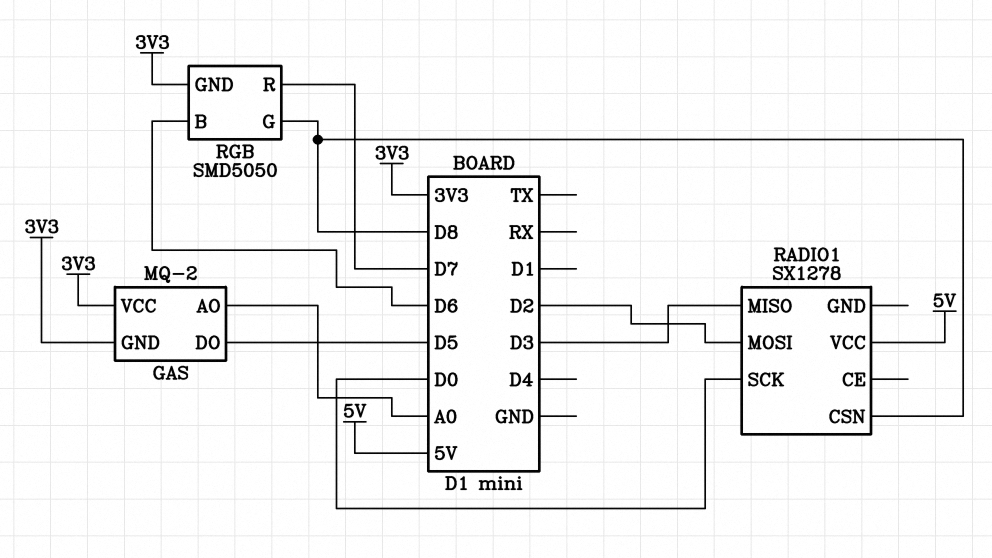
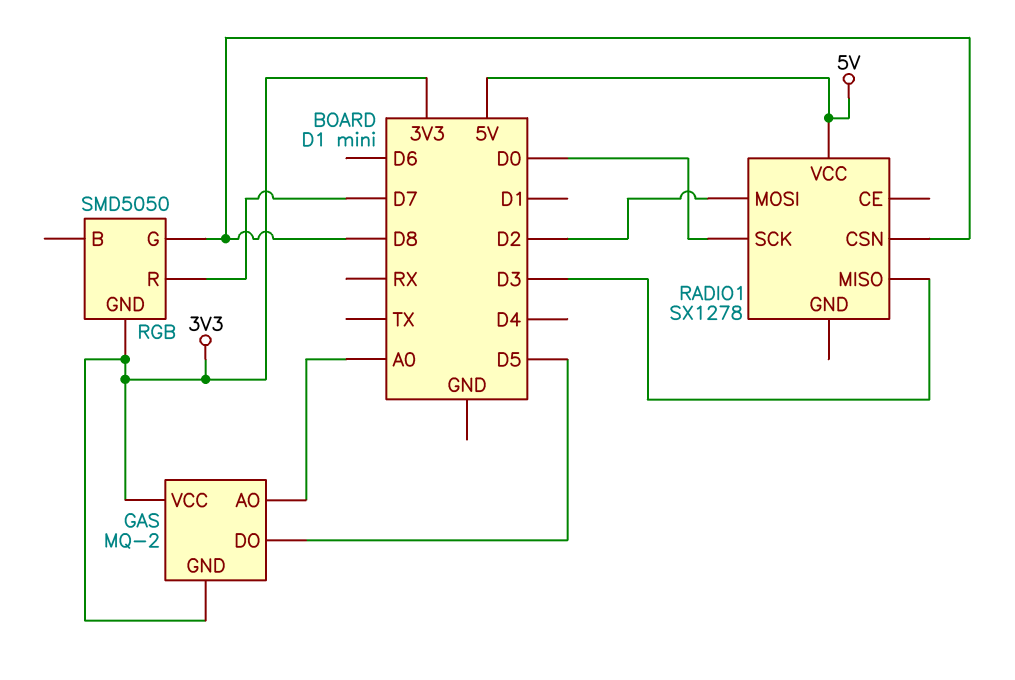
RGB pin B: D6 -> none

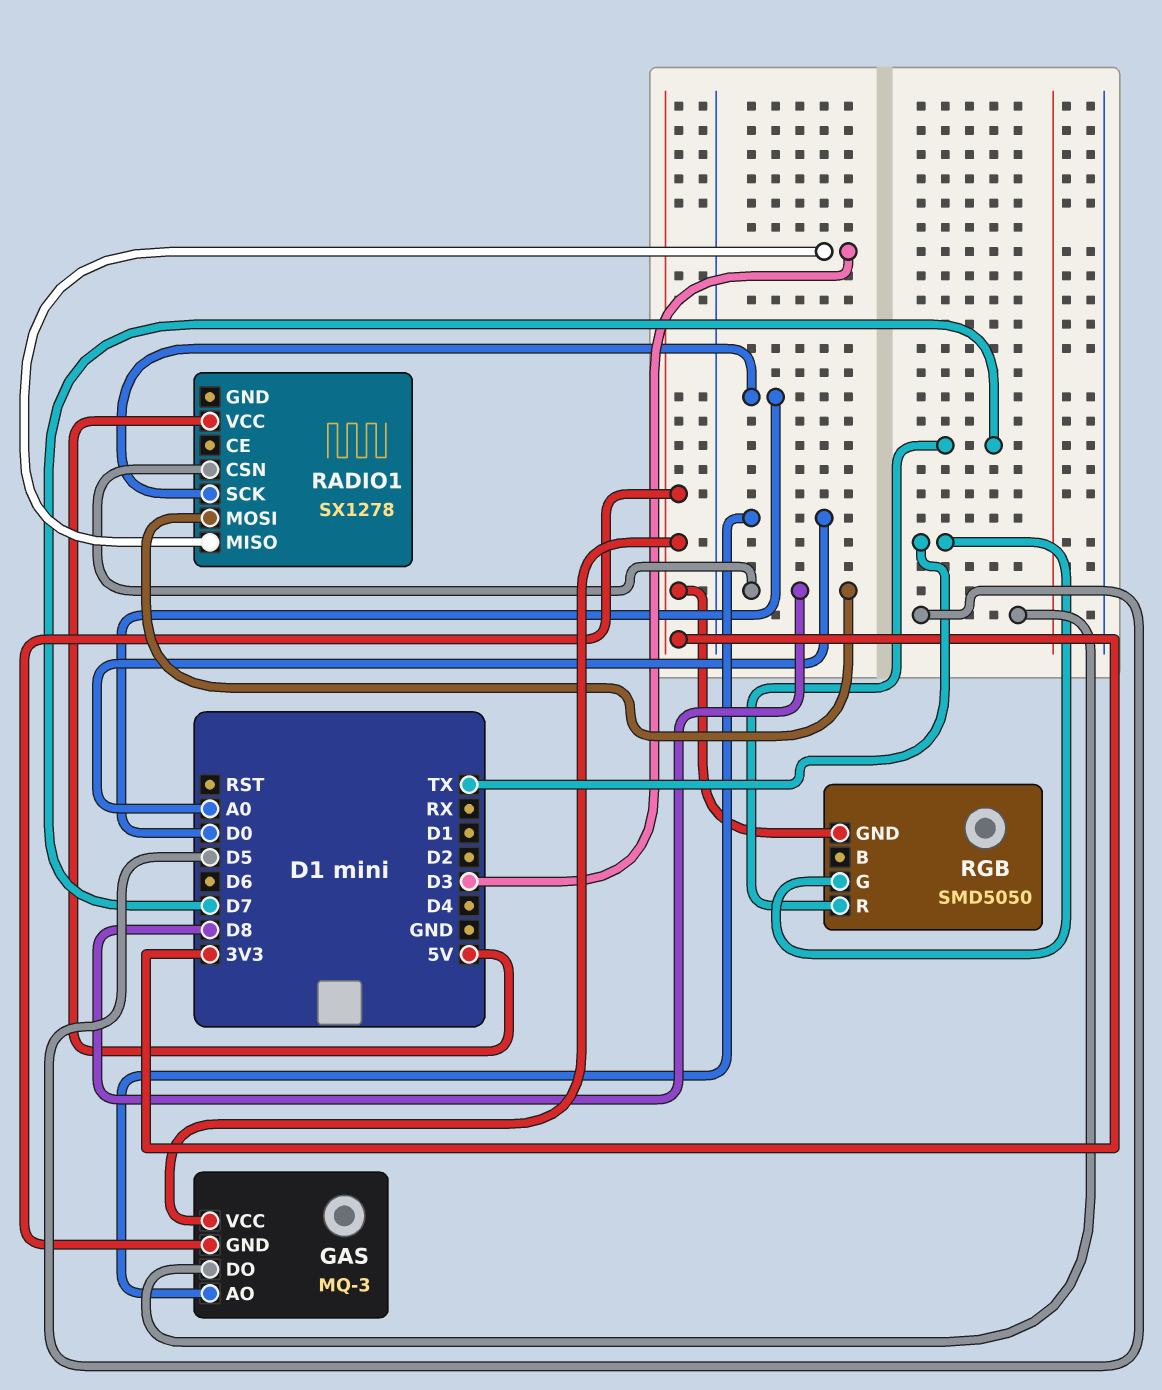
GAS: MQ-2 -> MQ-3
RADIO1 pin MOSI: D2 -> D8
RGB pin G: D8 -> TX

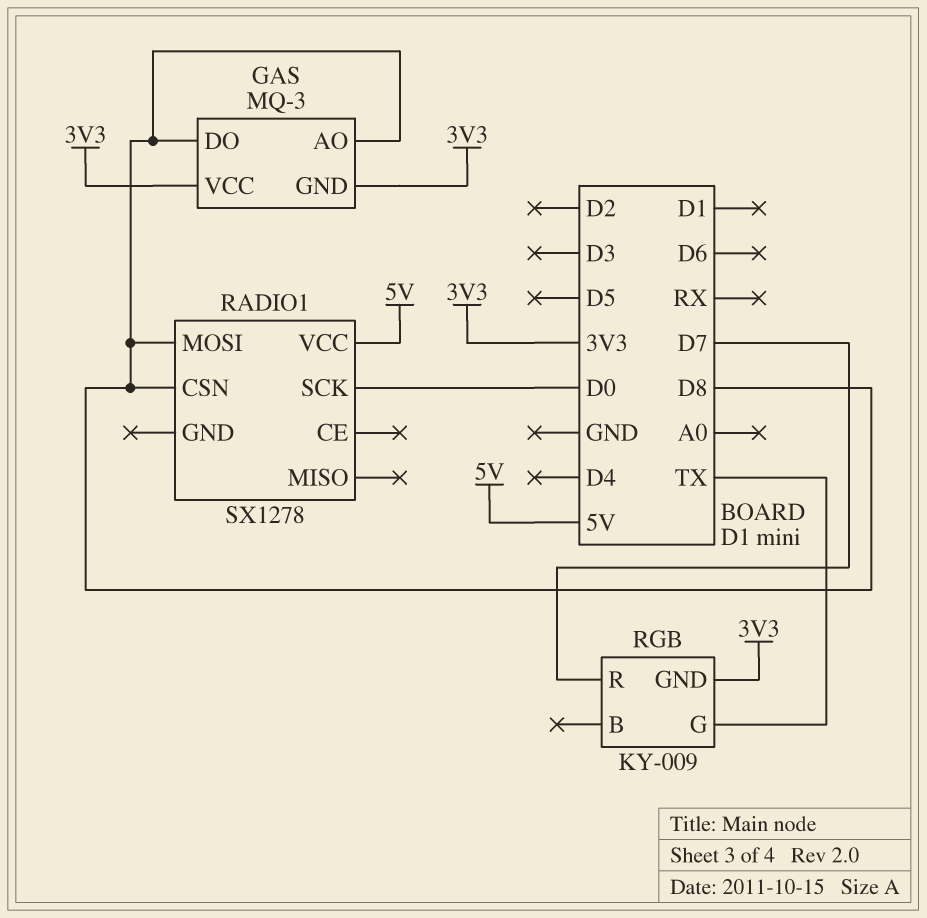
GAS pin AO: A0 -> D8
GAS pin DO: D5 -> D8
RADIO1 pin MISO: D3 -> none
RGB: SMD5050 -> KY-009

